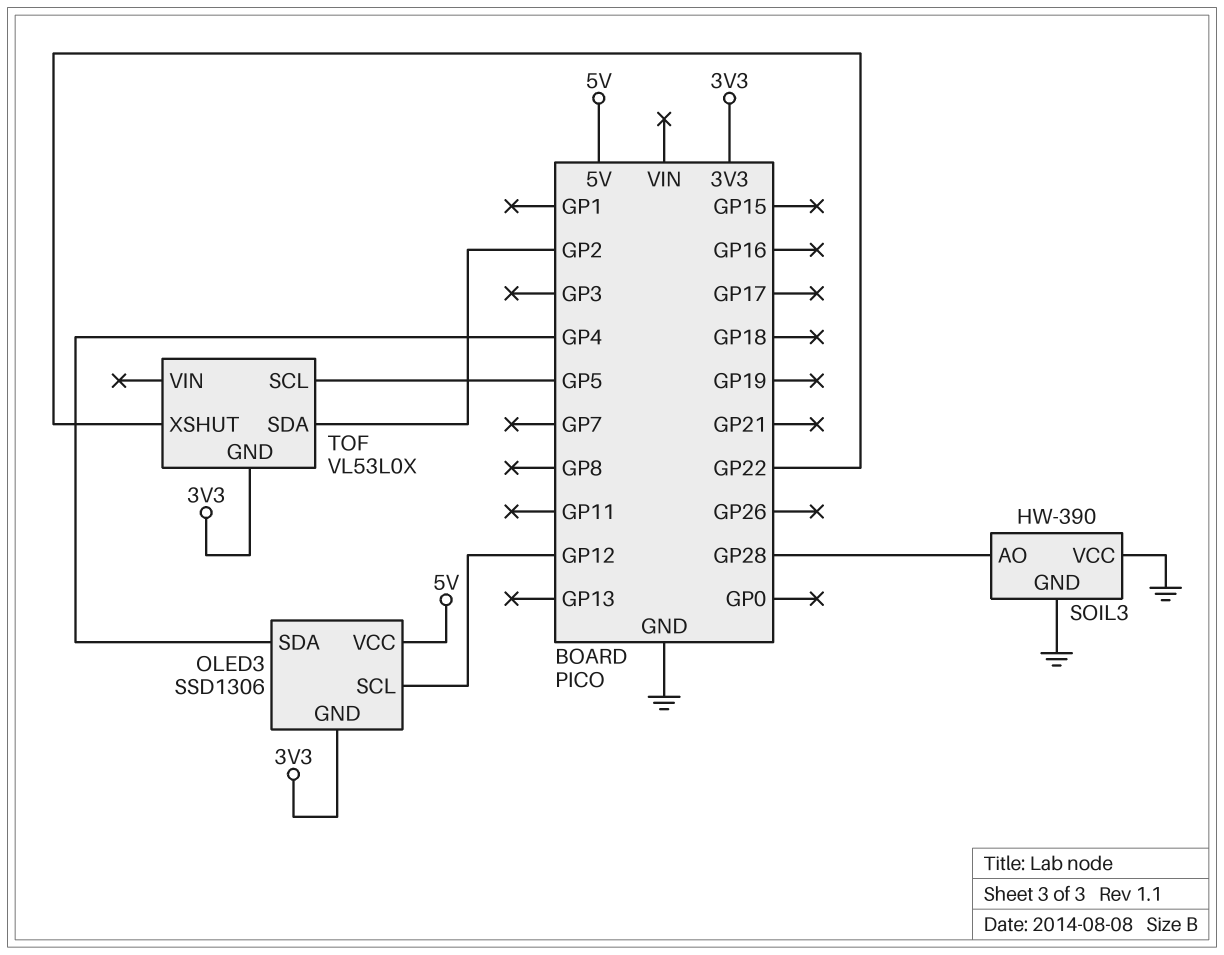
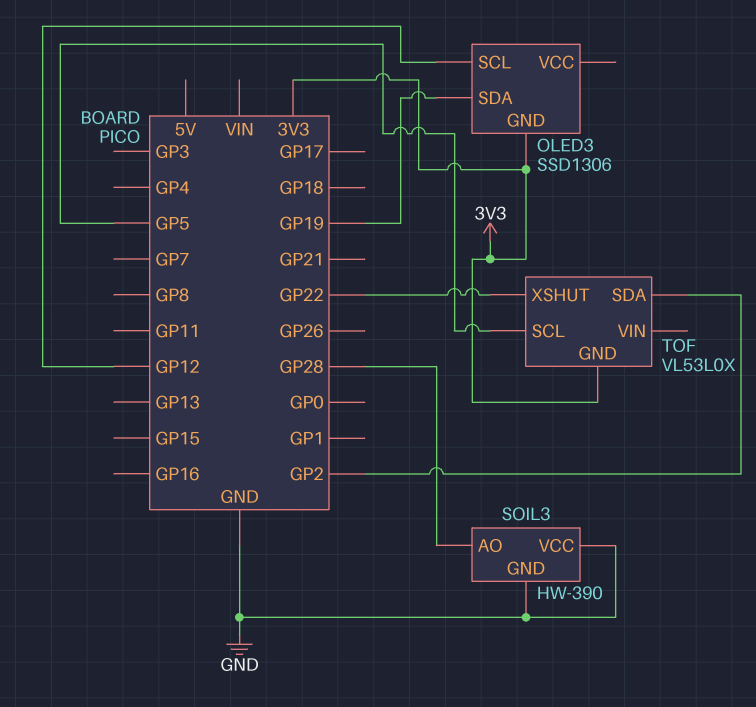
OLED3 pin SDA: GP4 -> GP19
OLED3 pin VCC: 5V -> none

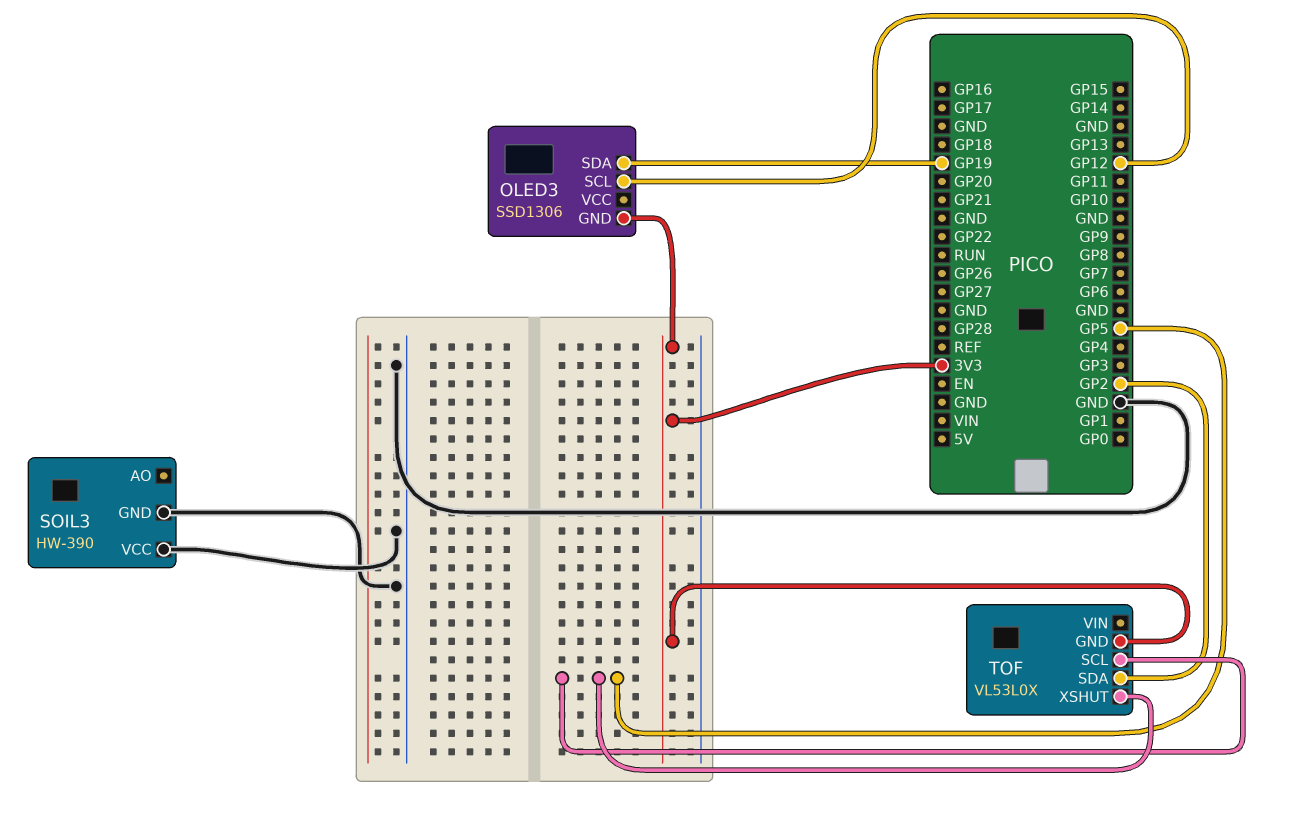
SOIL3 pin AO: GP28 -> none
TOF pin XSHUT: GP22 -> GP5

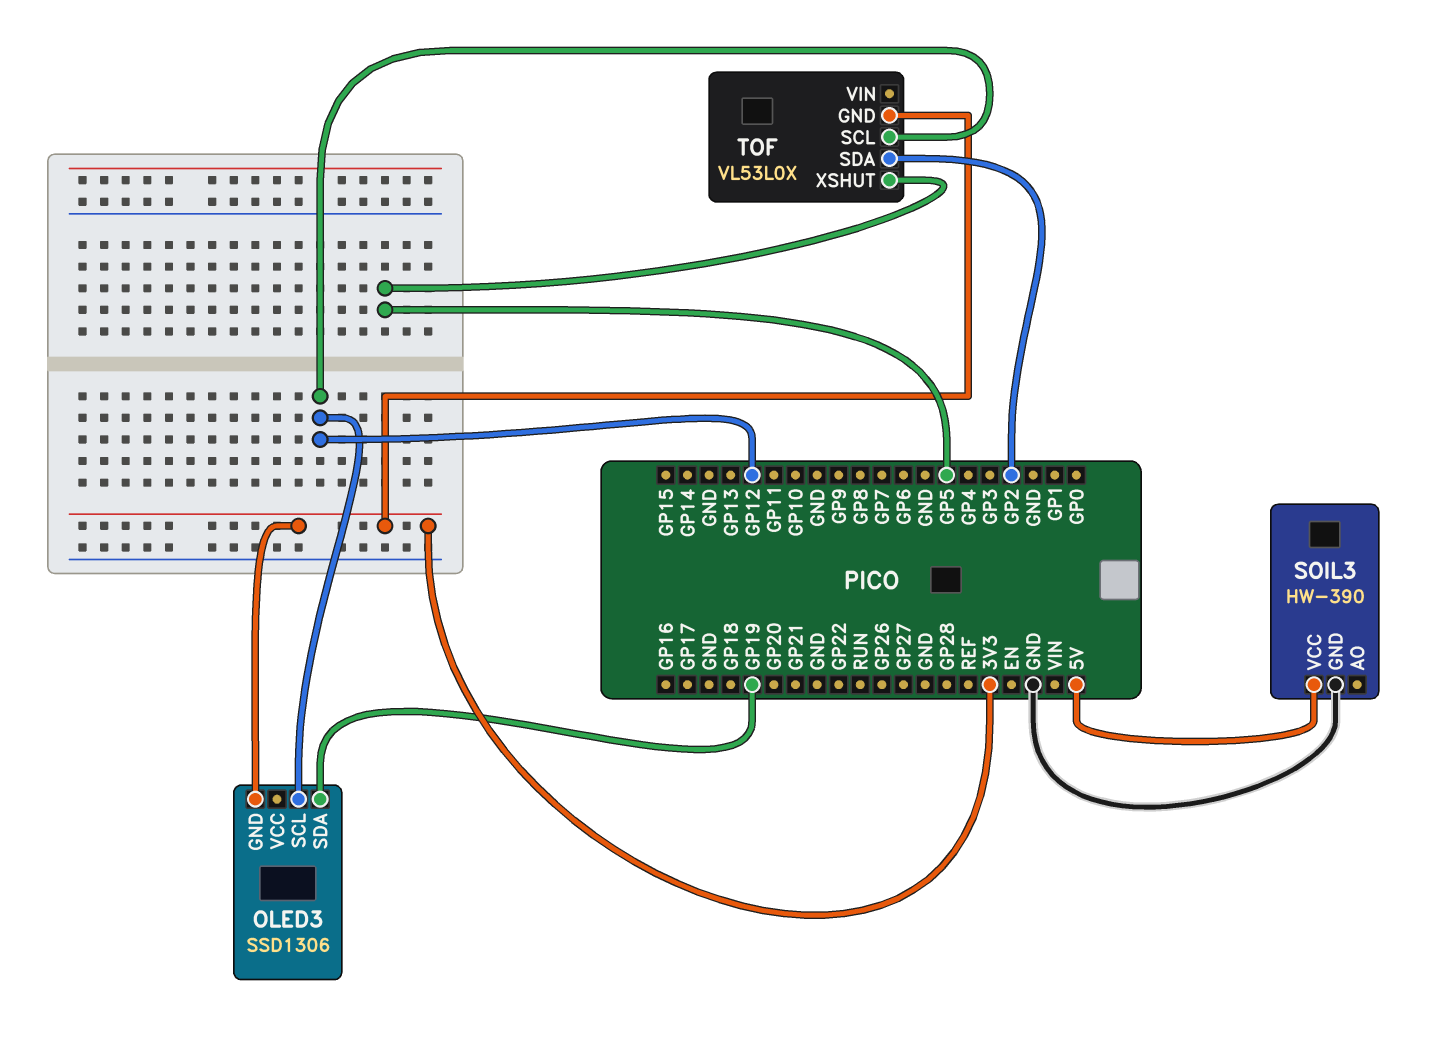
SOIL3 pin VCC: GND -> 5V
TOF pin SCL: GP5 -> GP12

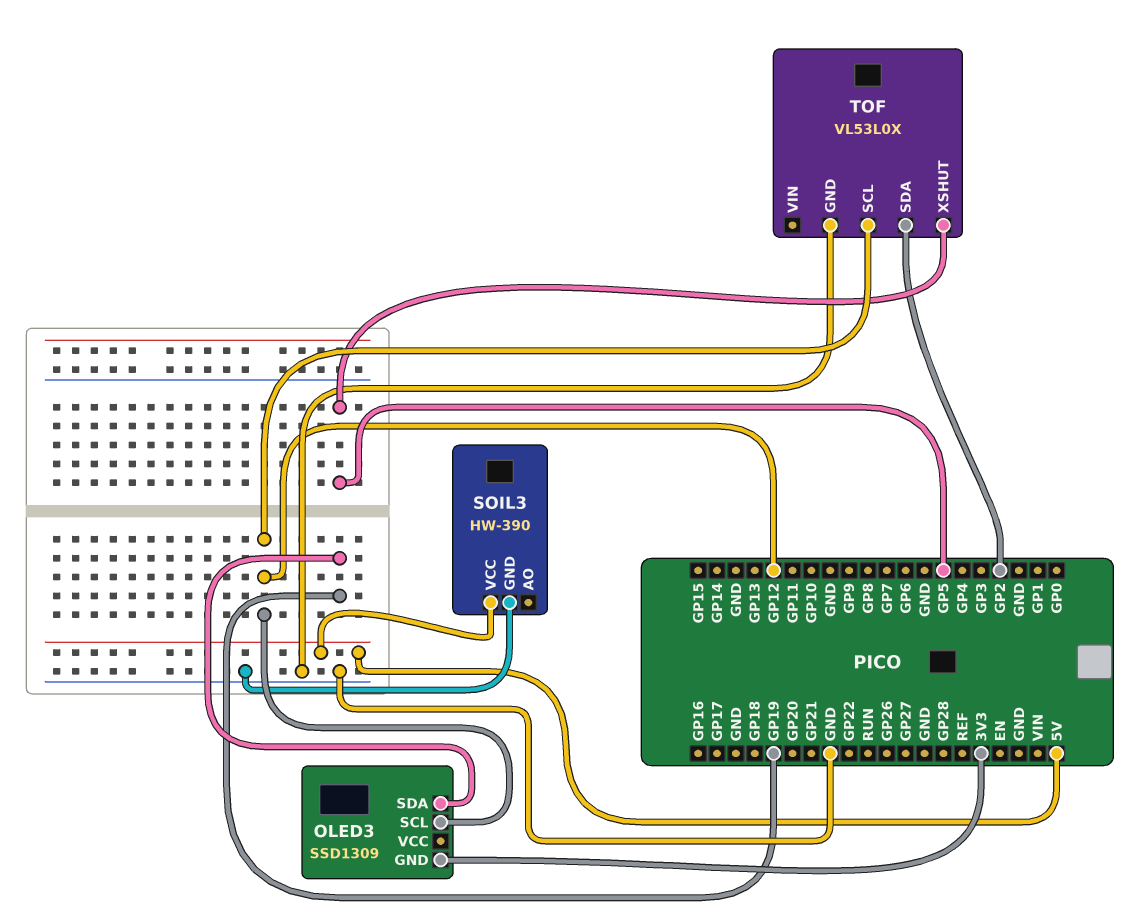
OLED3: SSD1306 -> SSD1309
TOF pin GND: 3V3 -> GND

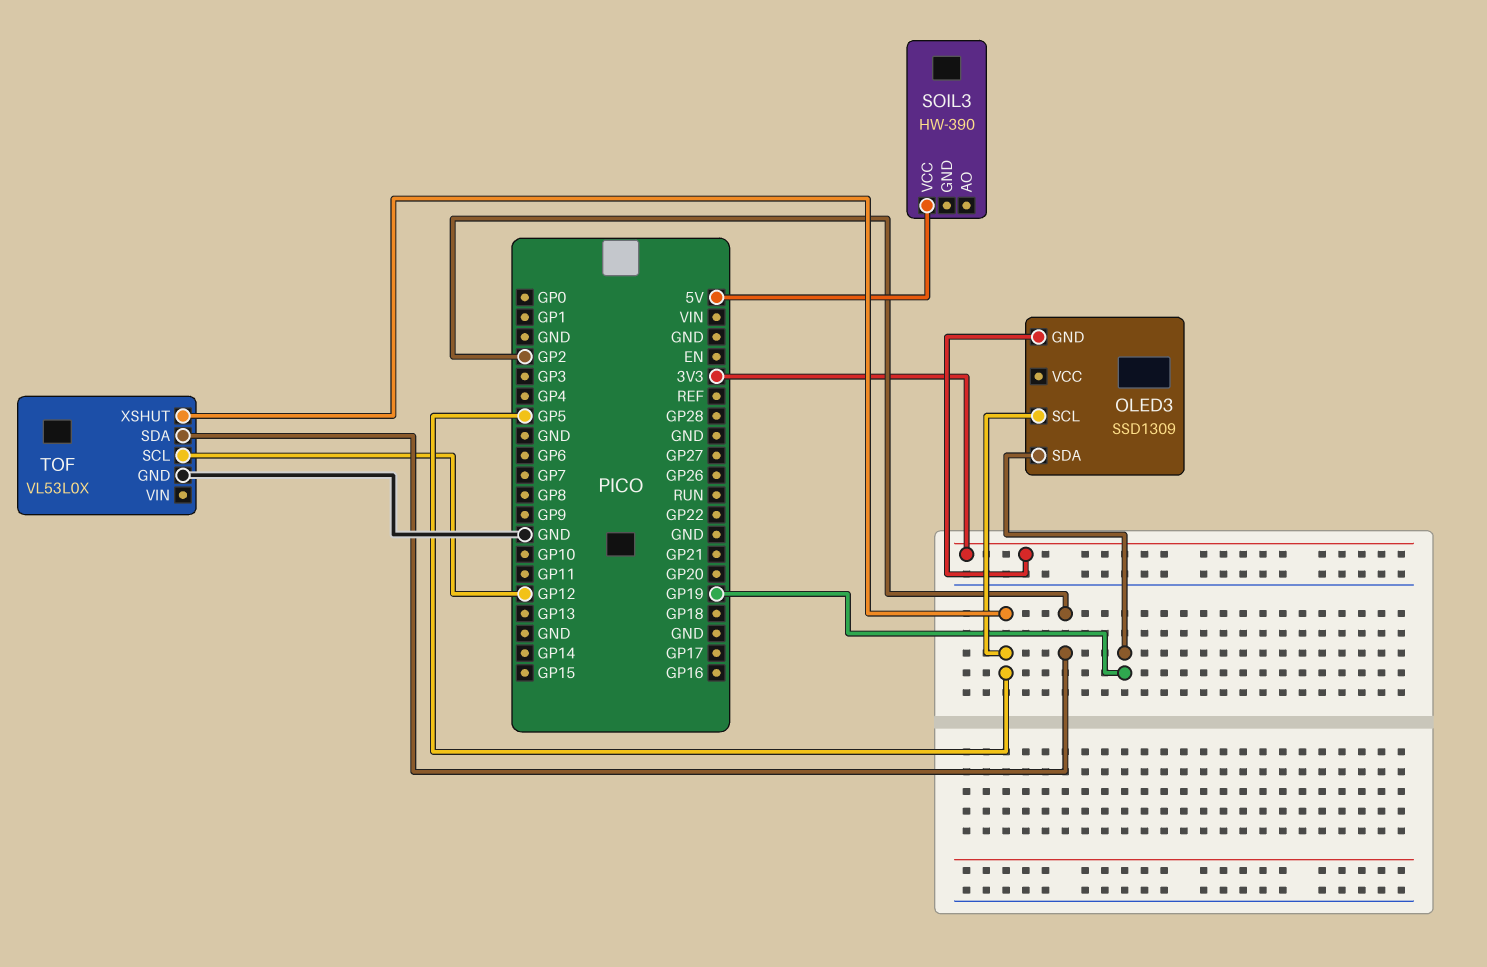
OLED3 pin SCL: GP12 -> GP5
SOIL3 pin GND: GND -> none

